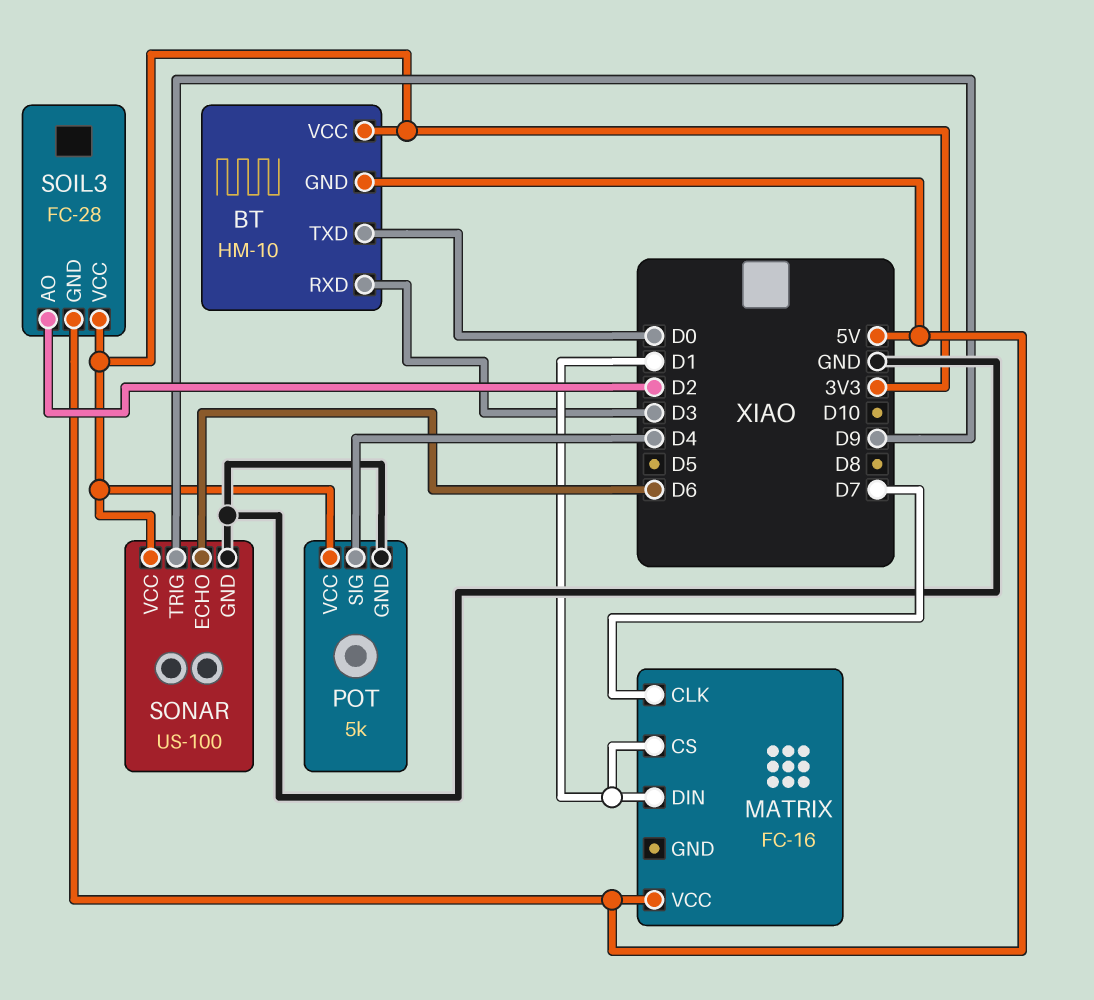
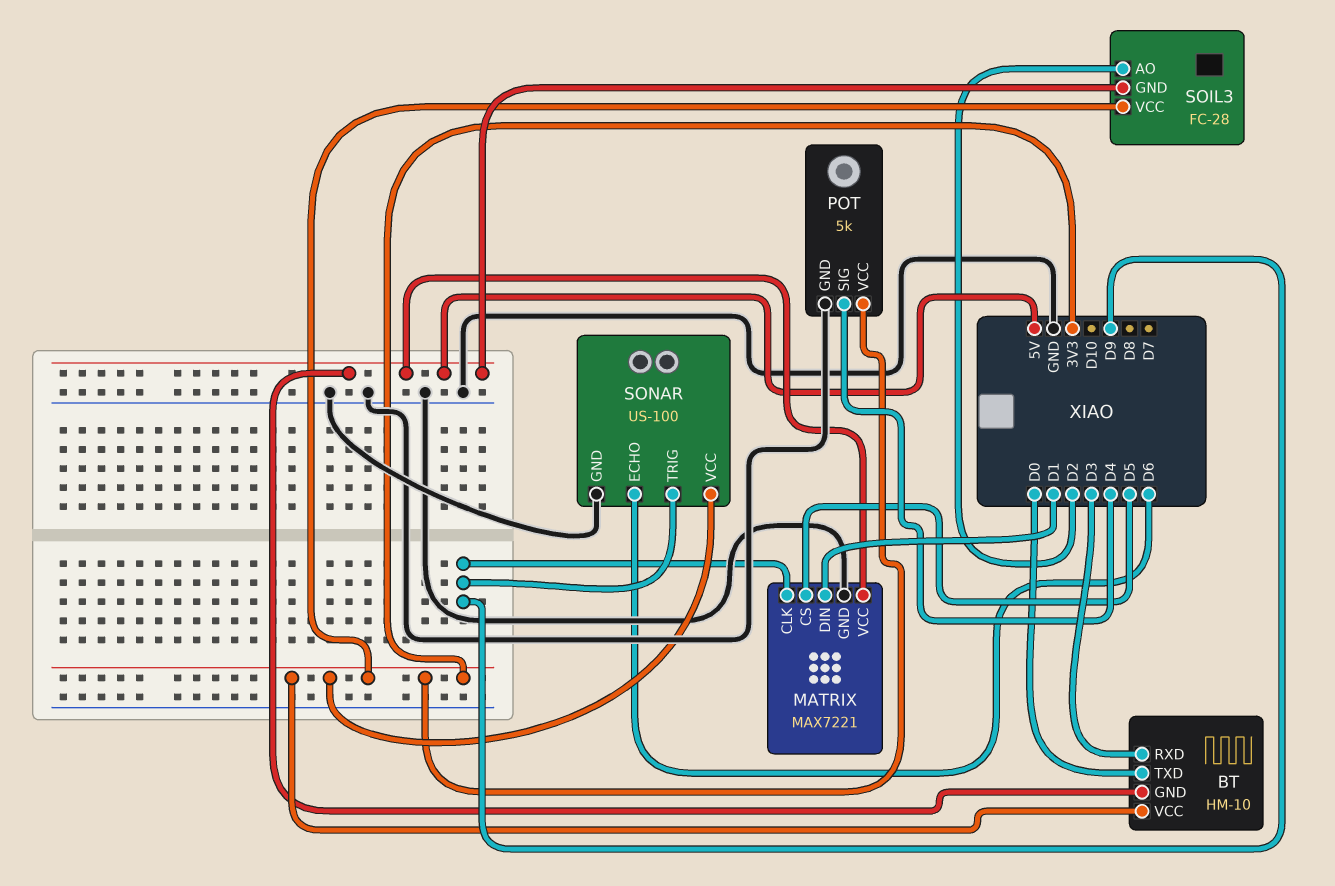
MATRIX: FC-16 -> MAX7221
MATRIX pin CLK: D7 -> D9
MATRIX pin CS: D1 -> D5
MATRIX pin GND: none -> GND

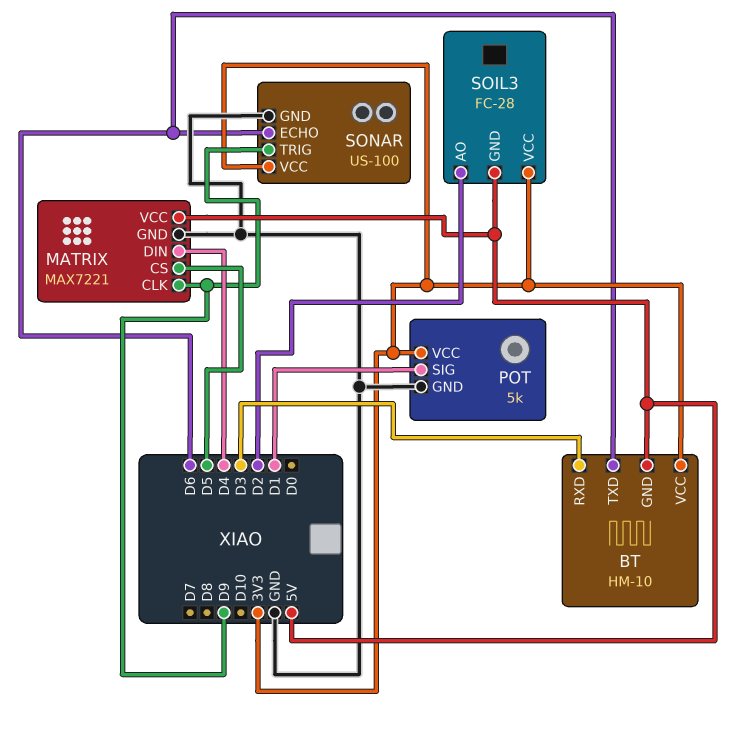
BT pin TXD: D0 -> D6
MATRIX pin DIN: D1 -> D4
POT pin SIG: D4 -> D1

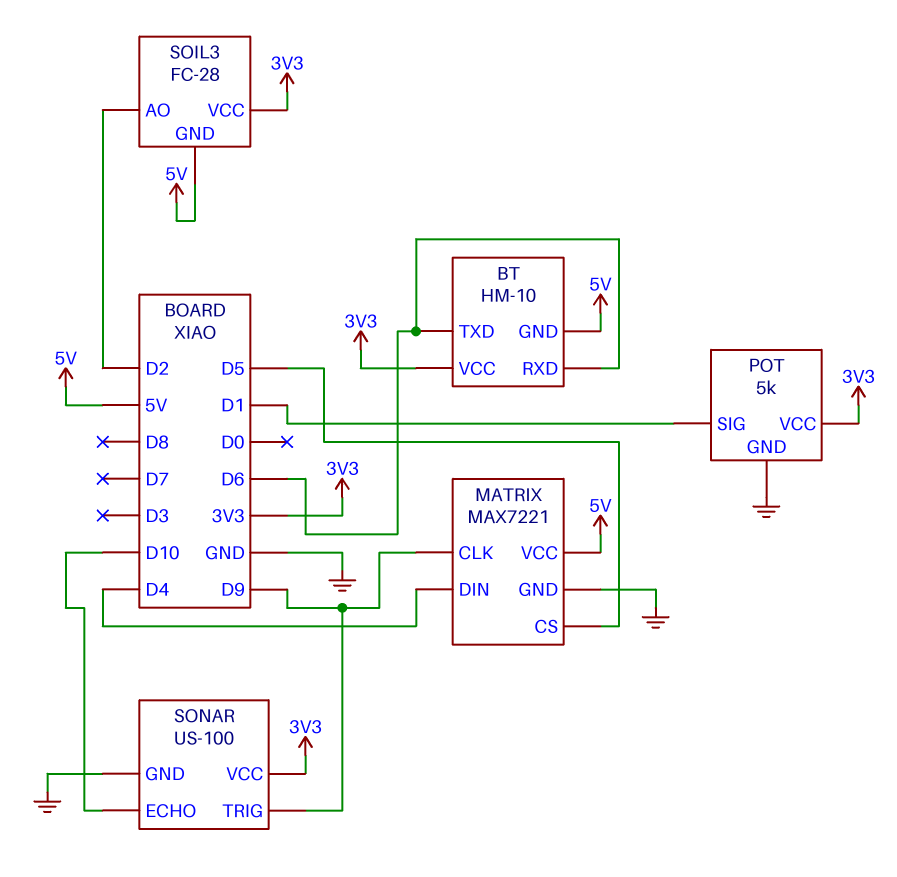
BT pin RXD: D3 -> D6
SONAR pin ECHO: D6 -> D10

